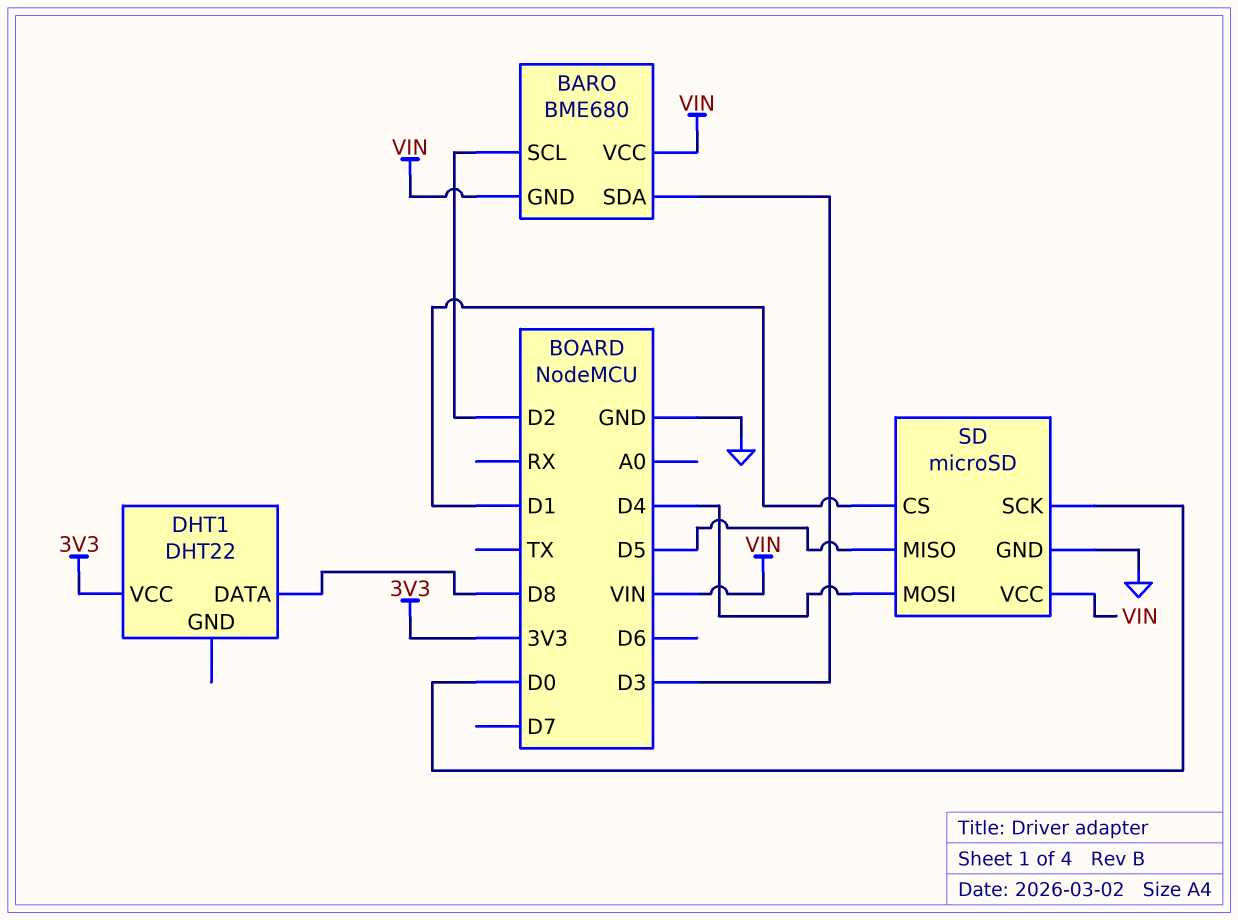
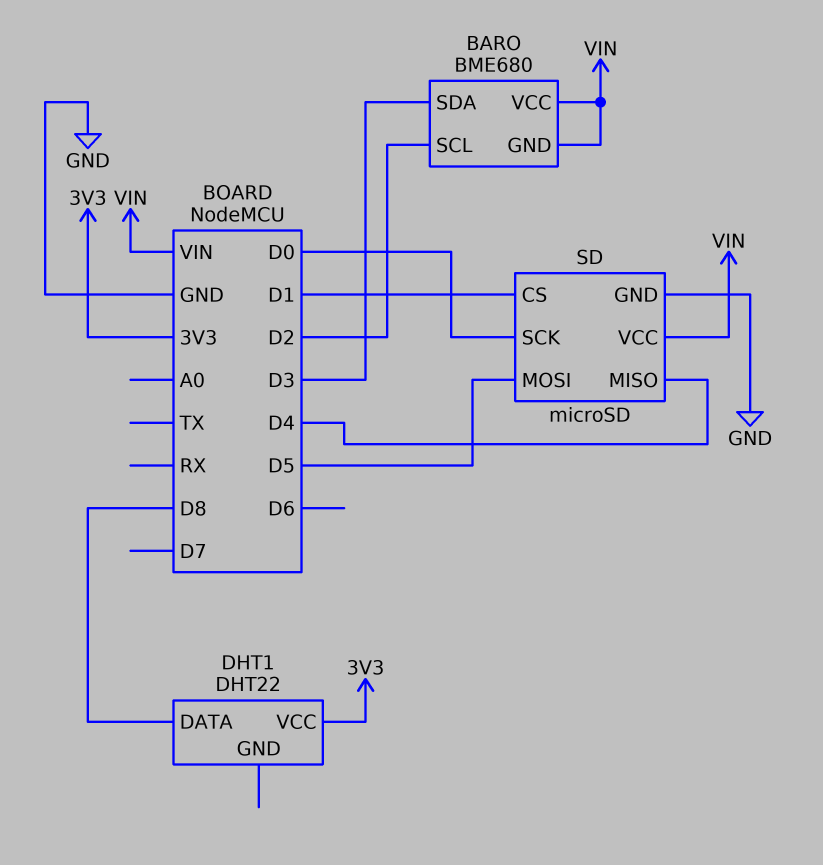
SD pin MISO: D5 -> D4
SD pin MOSI: D4 -> D5

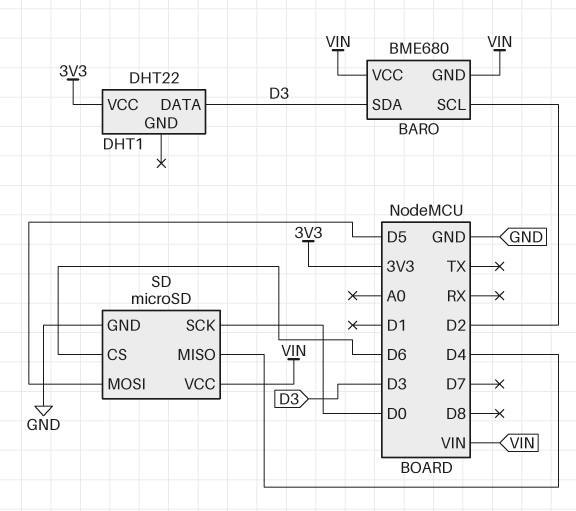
DHT1 pin DATA: D8 -> D3
SD pin CS: D1 -> D6

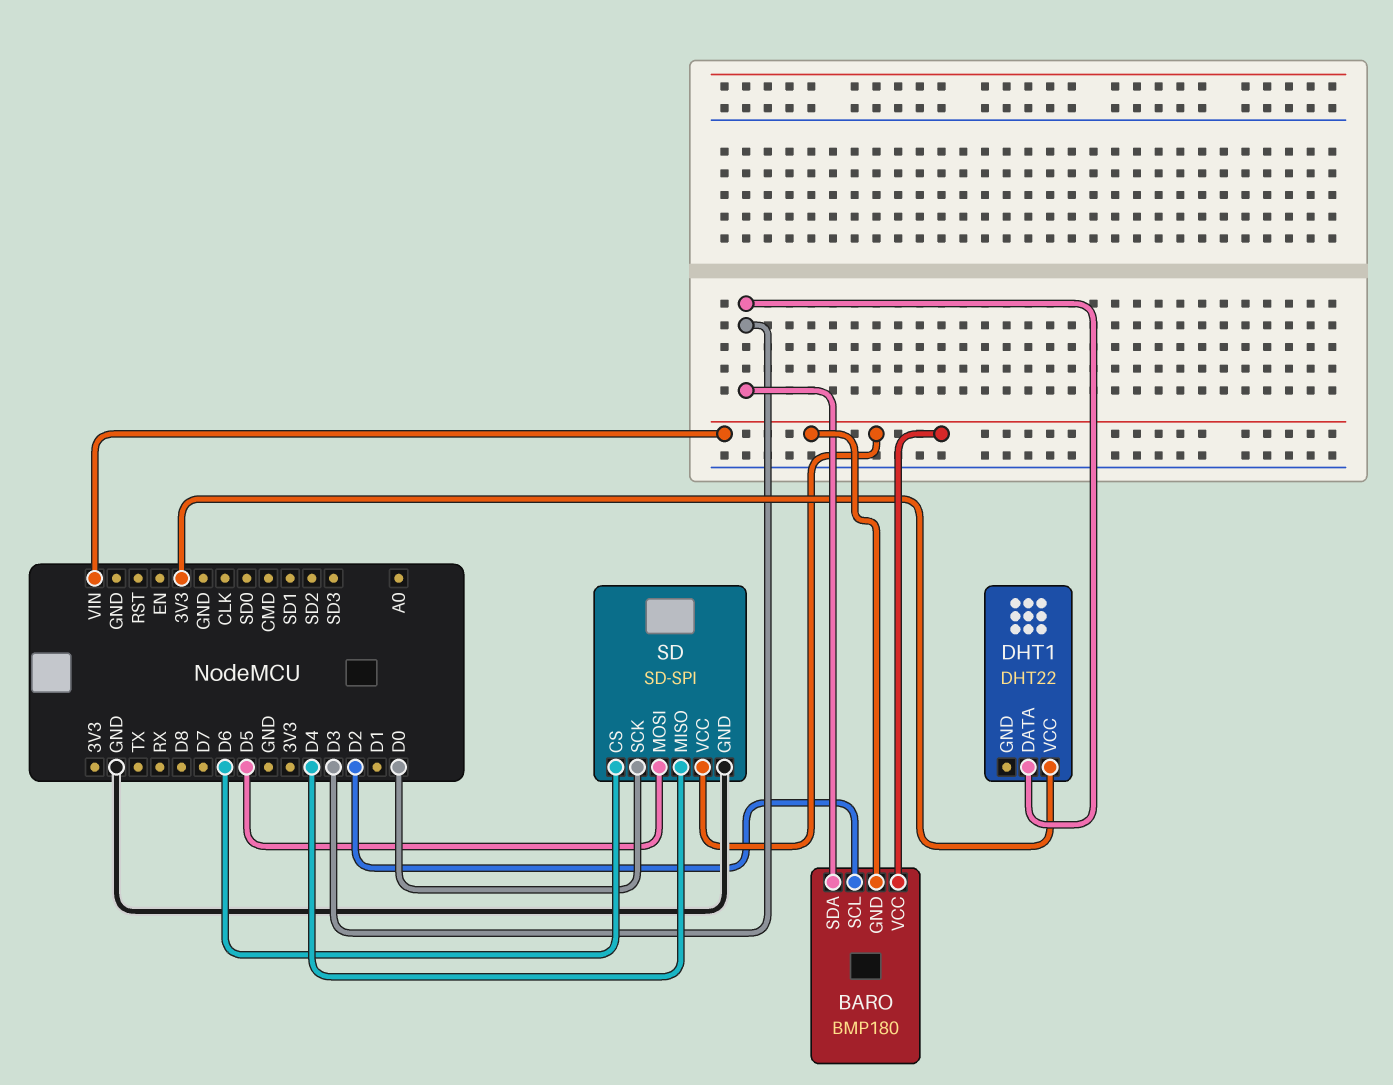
BARO: BME680 -> BMP180
SD: microSD -> SD-SPI

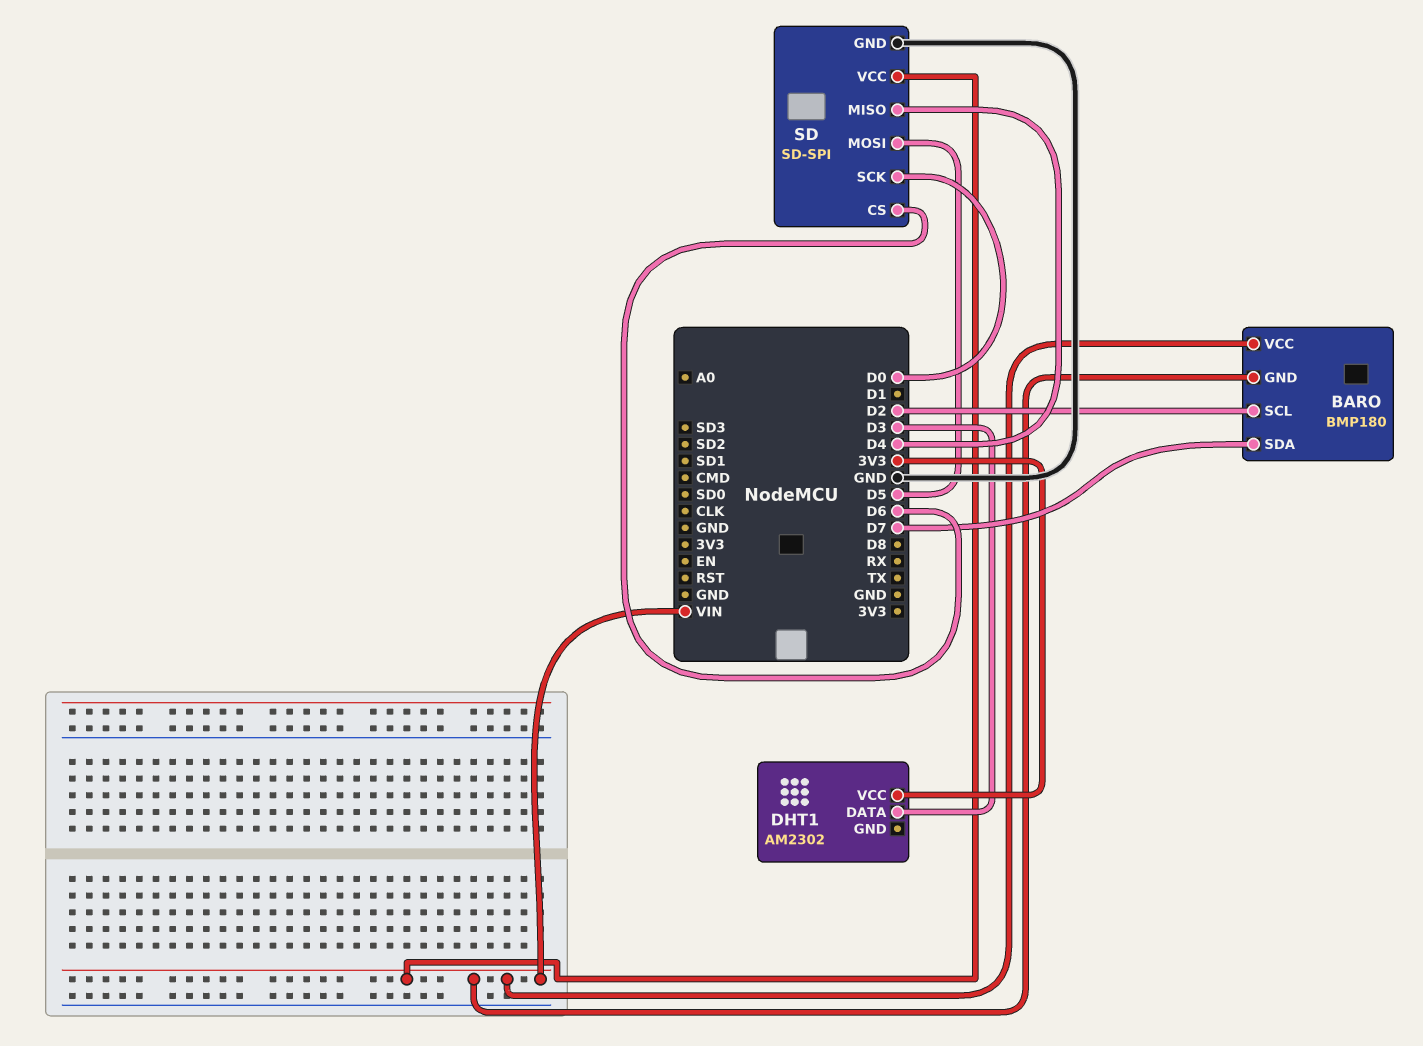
BARO pin SDA: D3 -> D7
DHT1: DHT22 -> AM2302

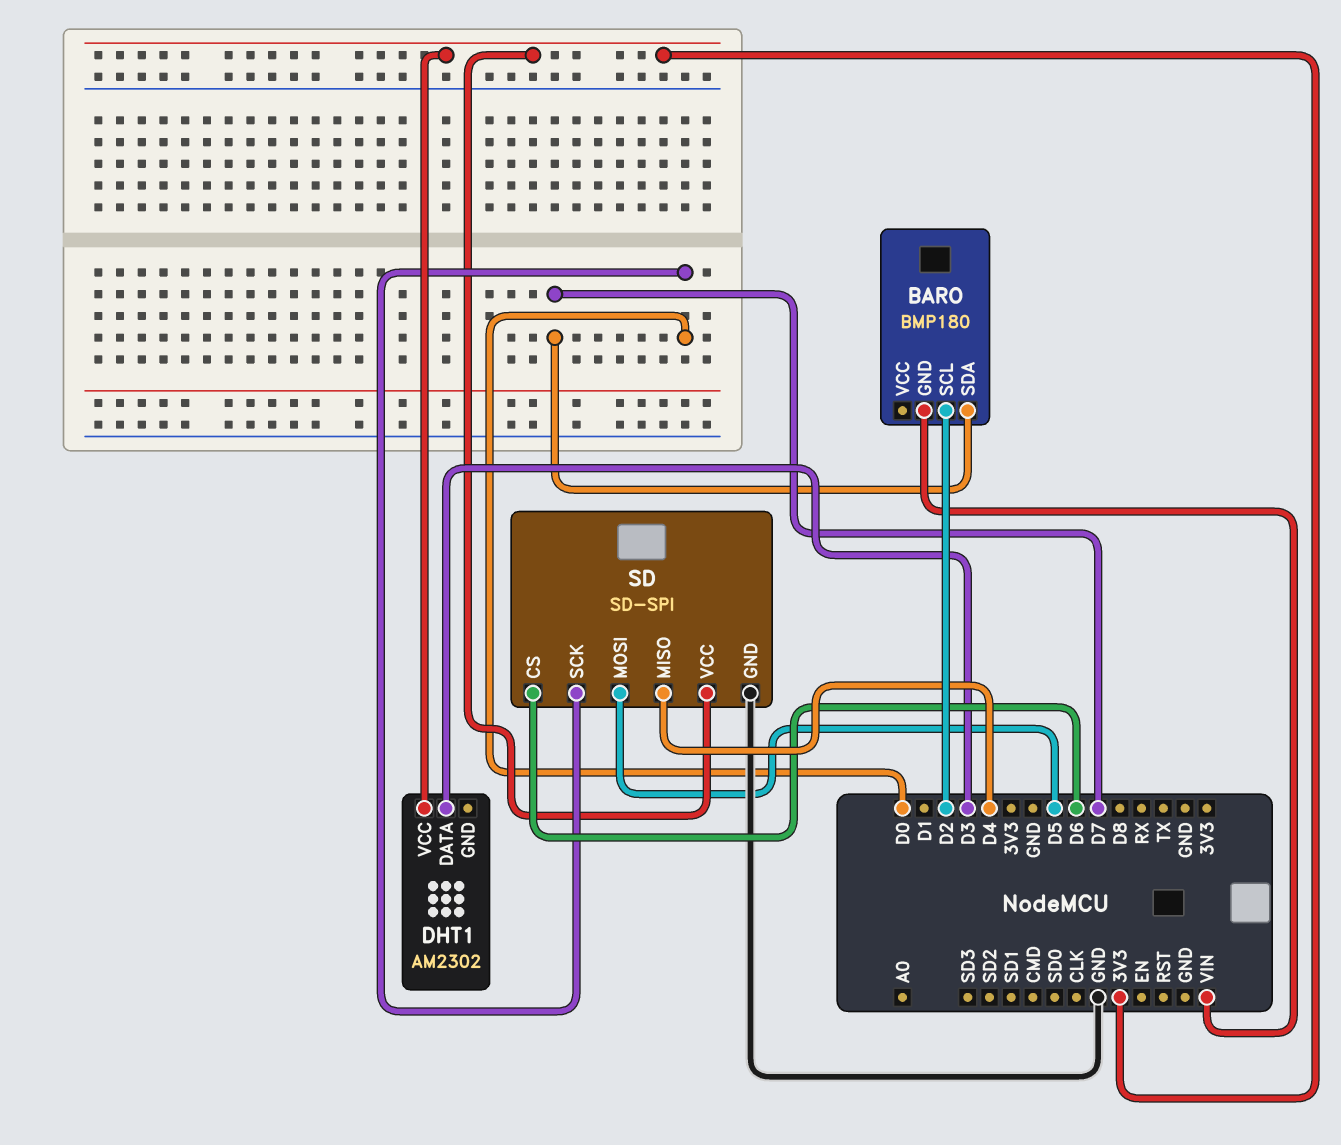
BARO pin VCC: VIN -> none
SD pin VCC: VIN -> 3V3

